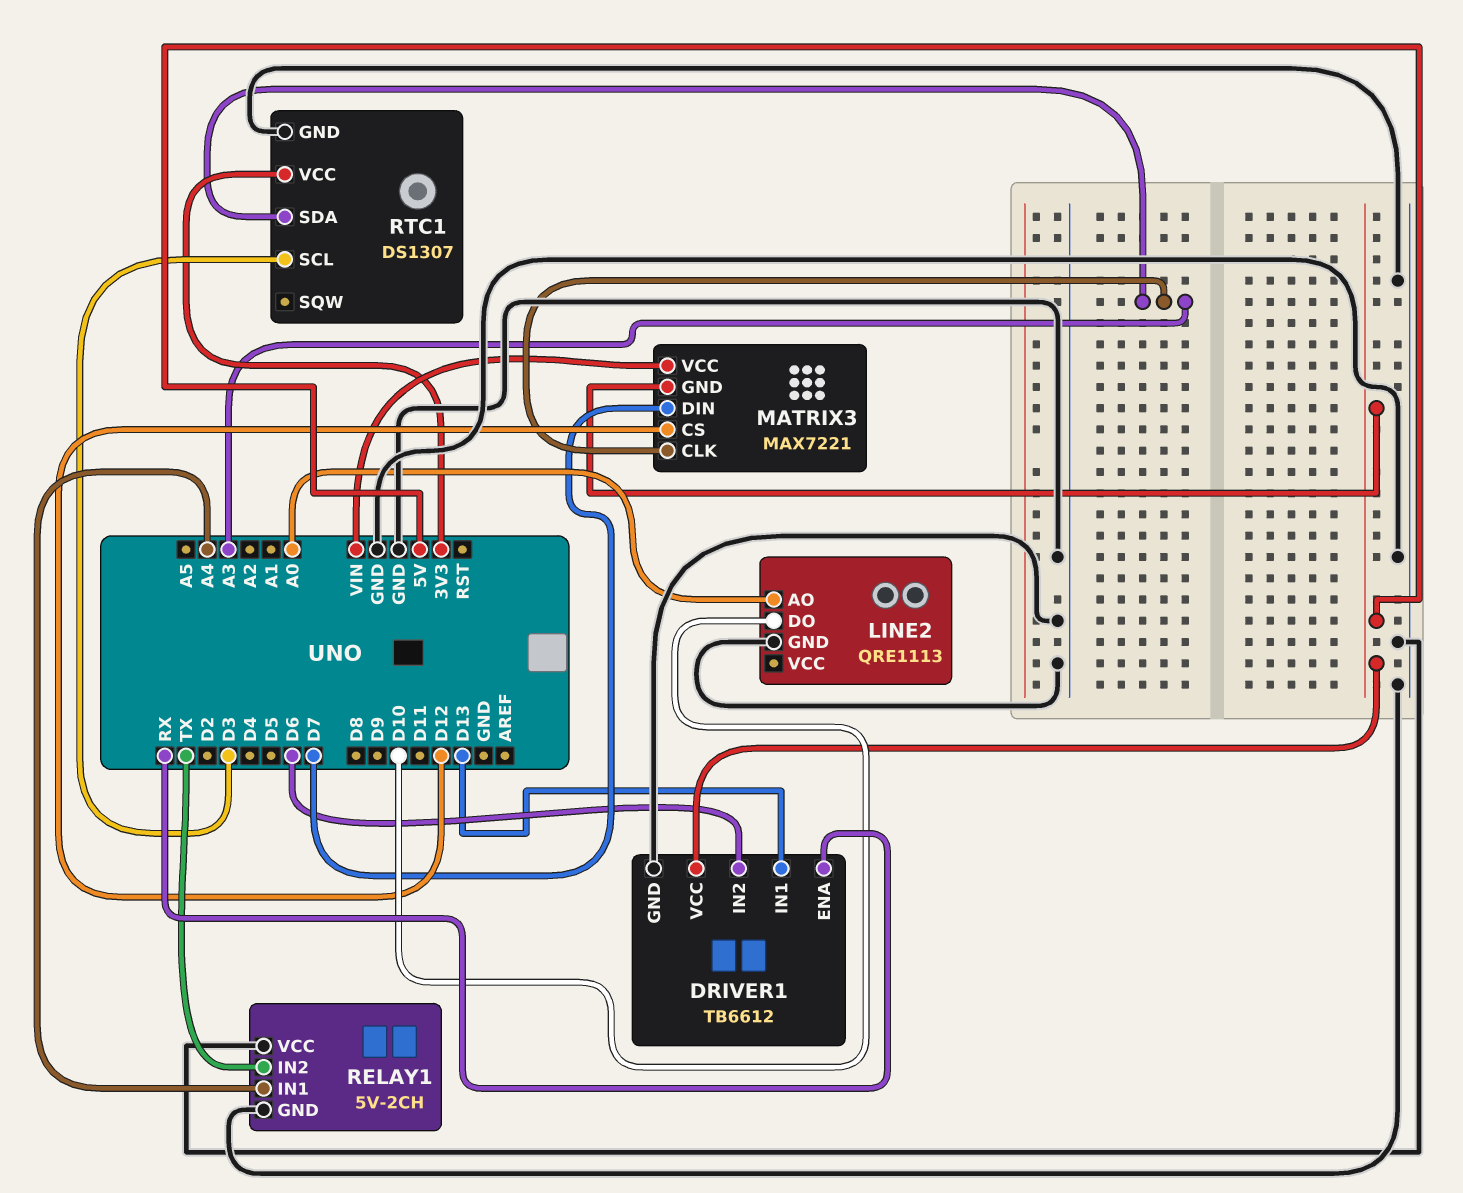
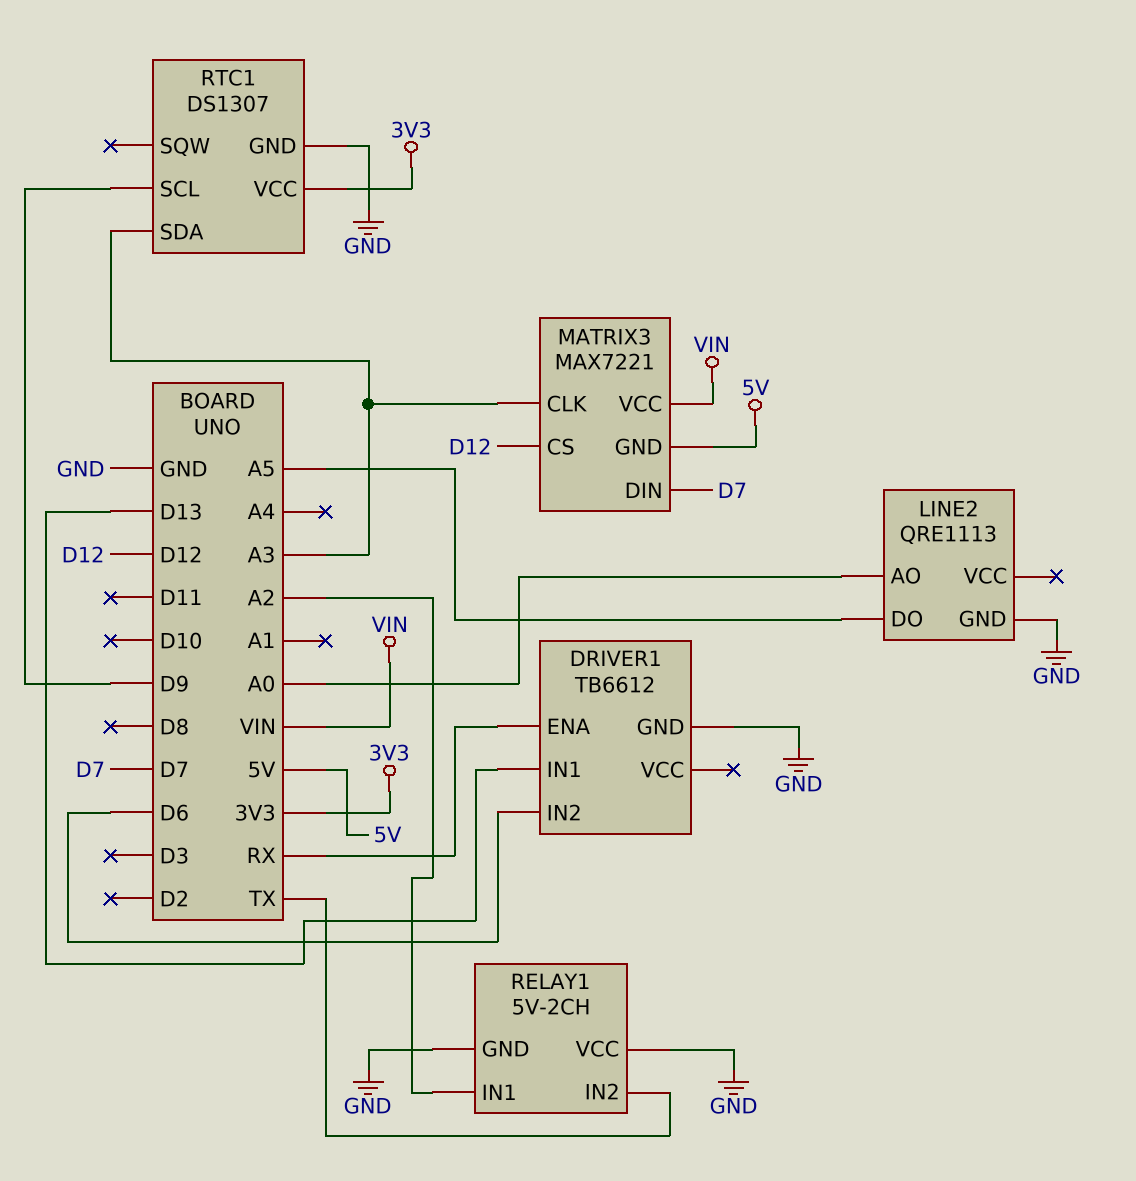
DRIVER1 pin VCC: 5V -> none
LINE2 pin DO: D10 -> A5
RELAY1 pin IN1: A4 -> A2
RTC1 pin SCL: D3 -> D9

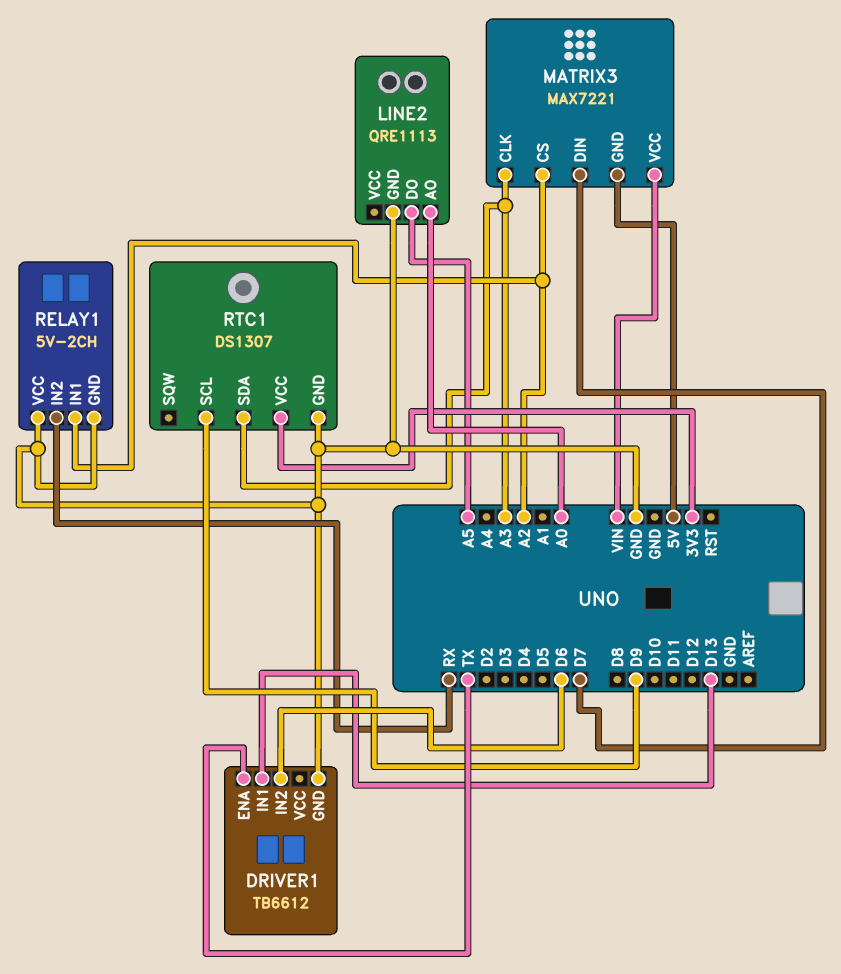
DRIVER1 pin ENA: RX -> TX
MATRIX3 pin CS: D12 -> A2
RELAY1 pin IN2: TX -> RX

